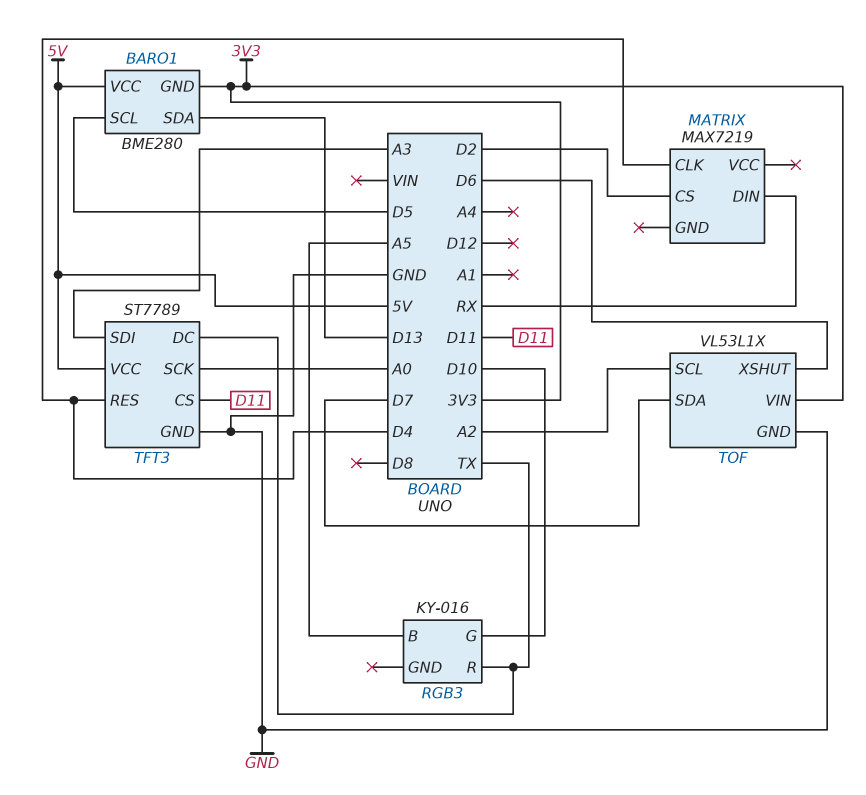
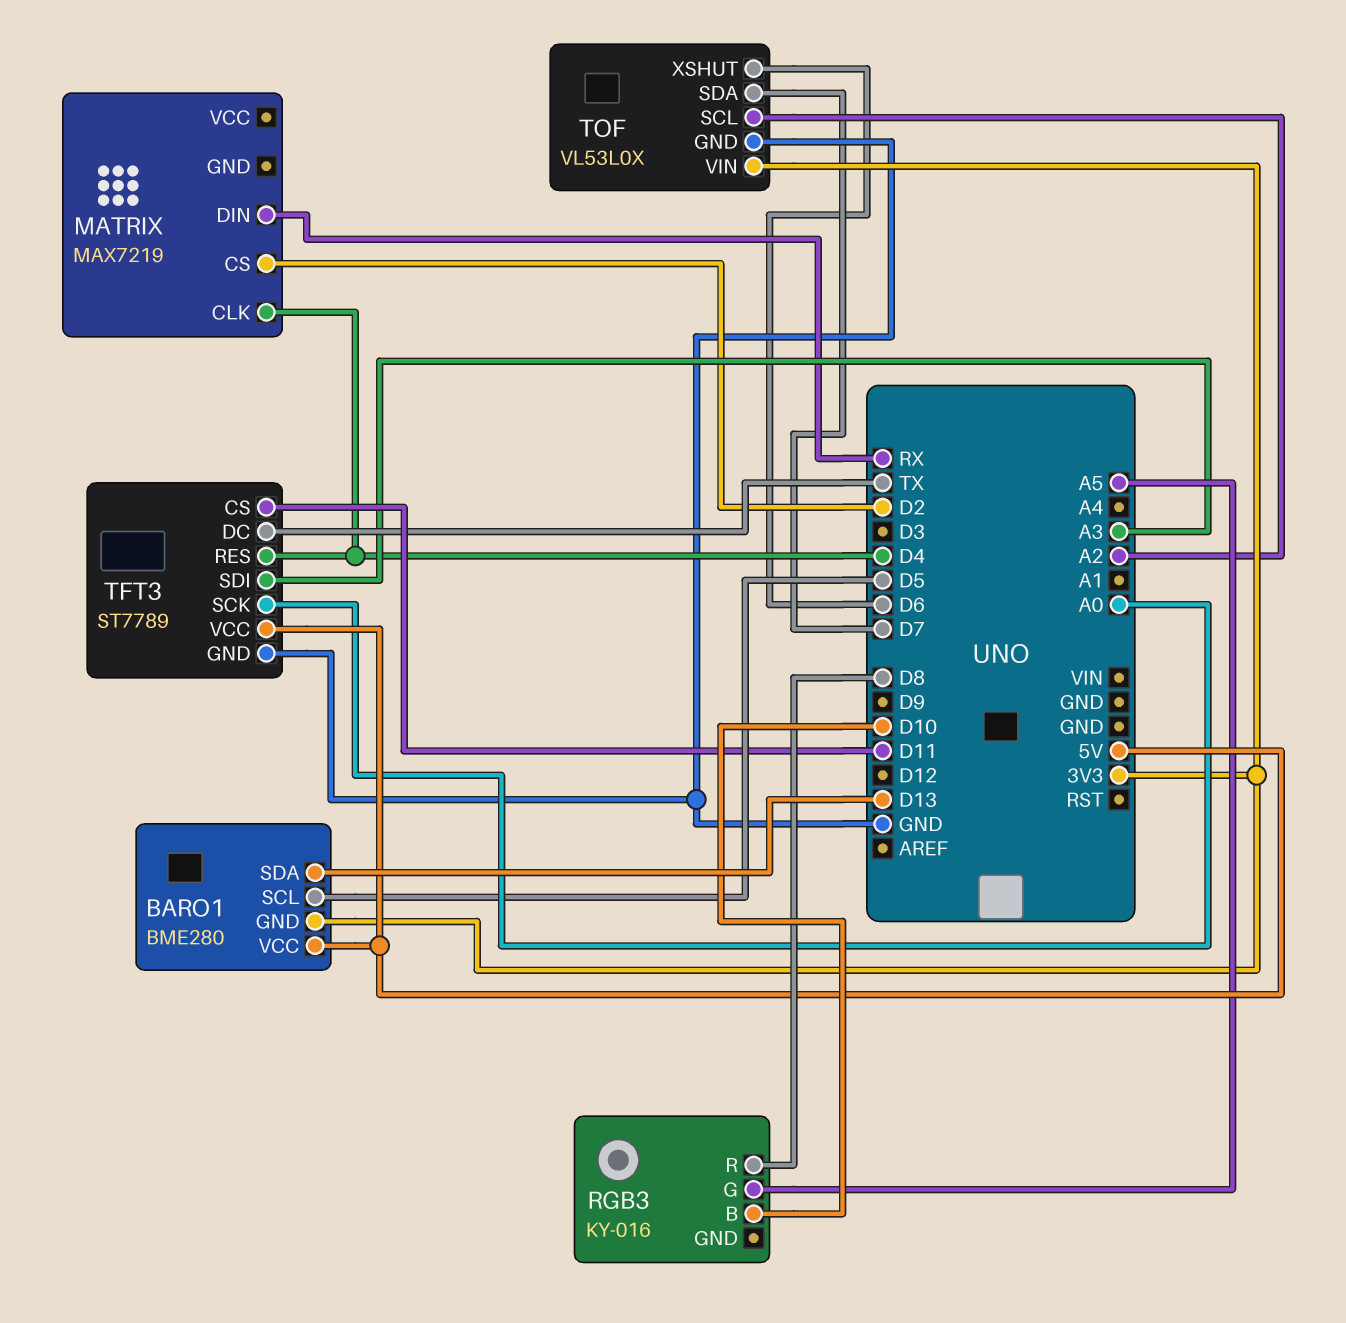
RGB3 pin B: A5 -> D10
RGB3 pin G: D10 -> A5
RGB3 pin R: TX -> D8
TOF: VL53L1X -> VL53L0X

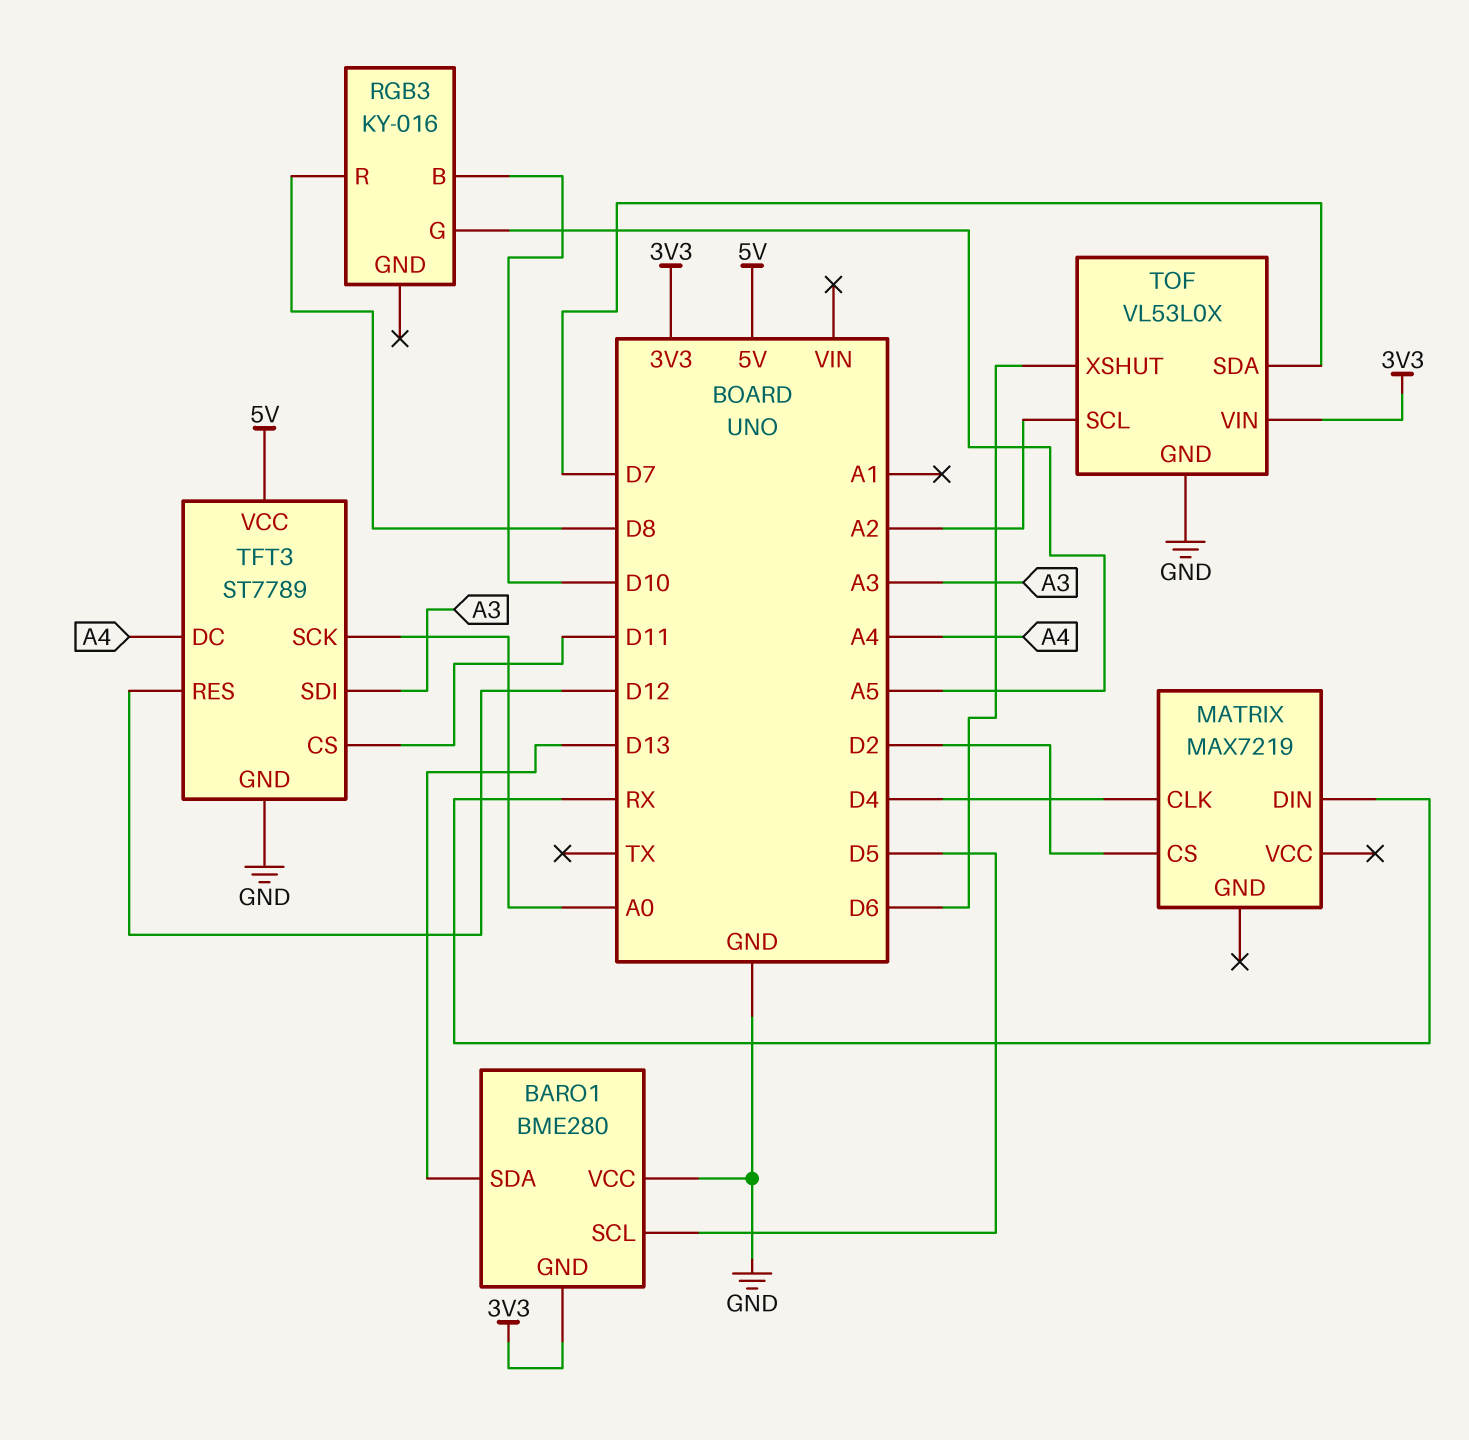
BARO1 pin VCC: 5V -> GND
TFT3 pin DC: TX -> A4
TFT3 pin RES: D4 -> D12

